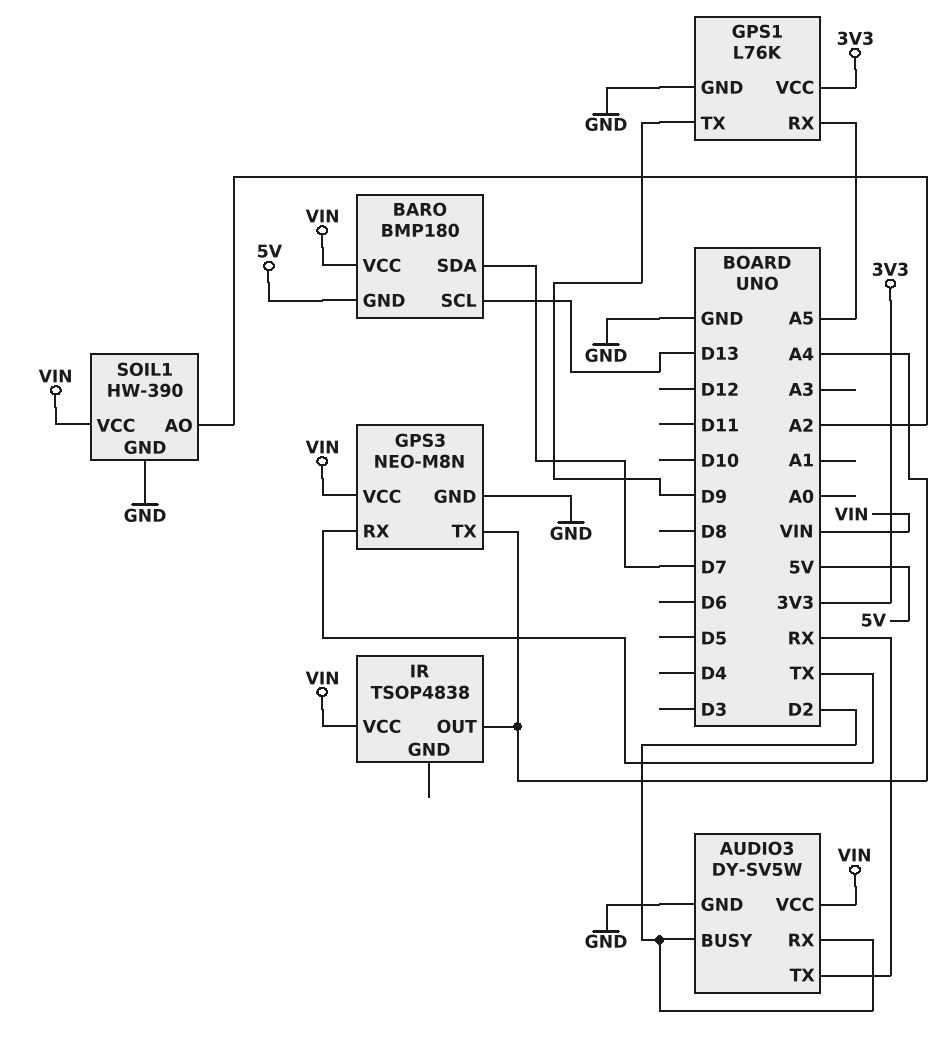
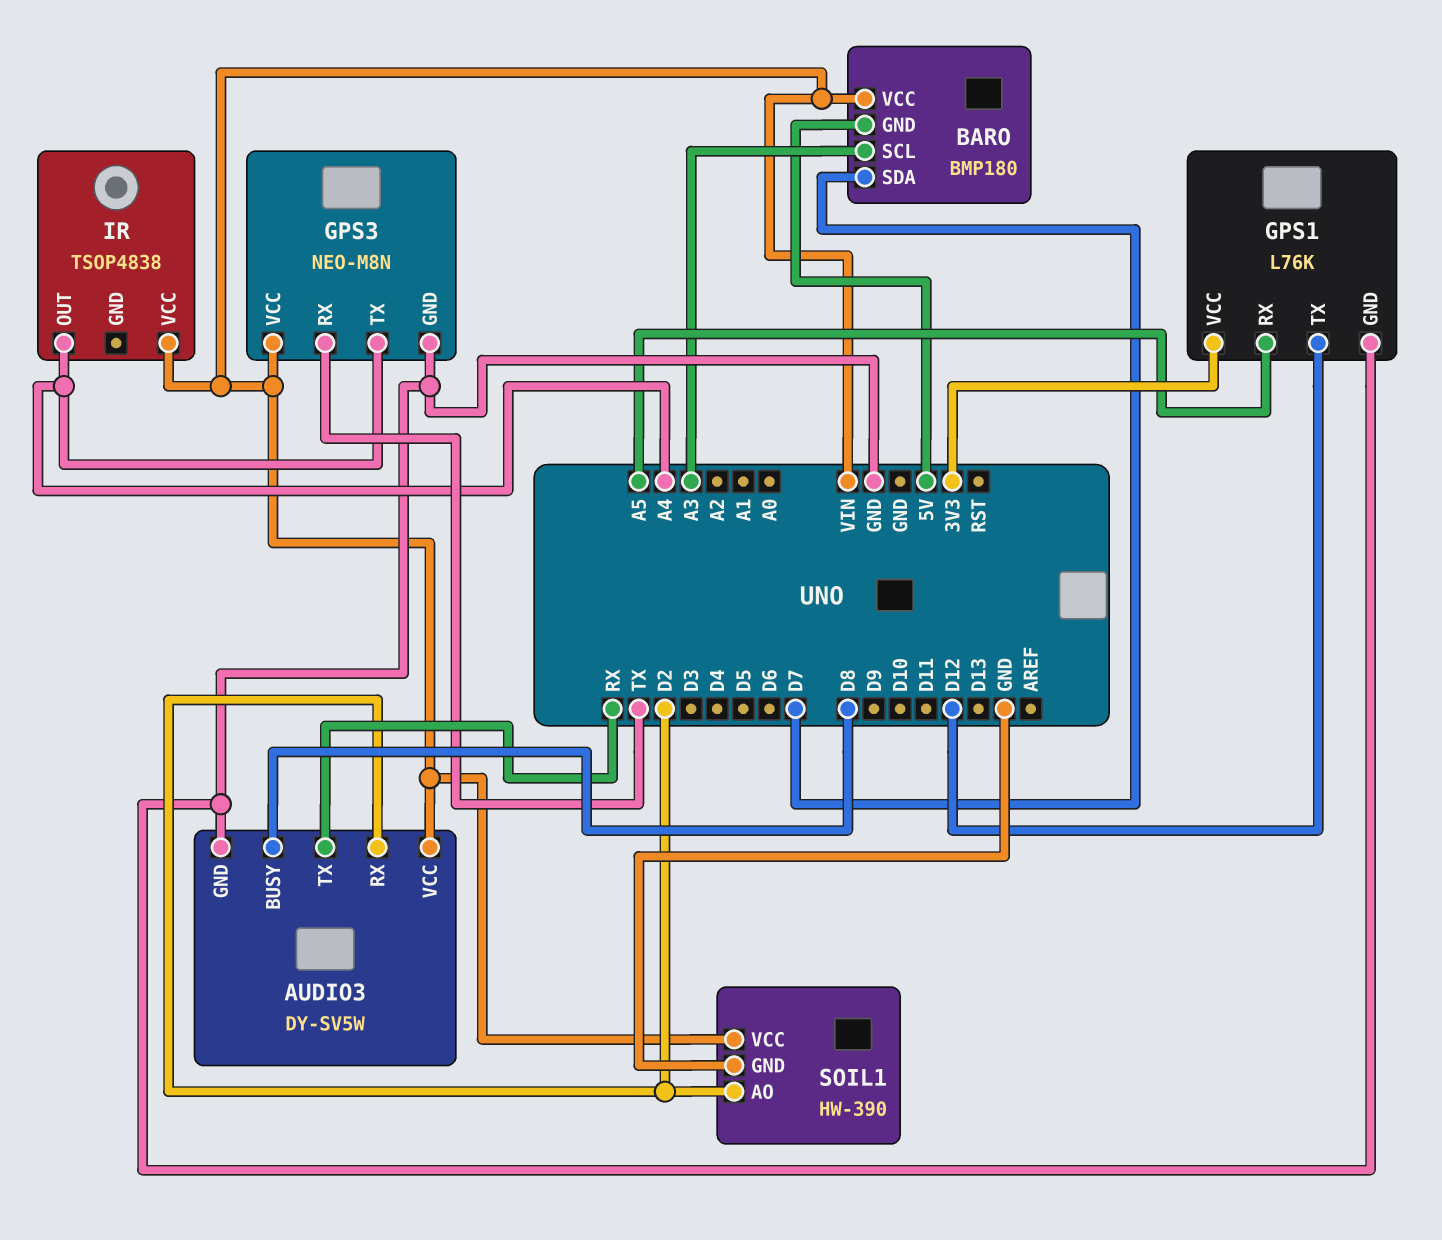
AUDIO3 pin BUSY: D2 -> D8
BARO pin SCL: D13 -> A3
GPS1 pin TX: D9 -> D12
SOIL1 pin AO: A2 -> D2

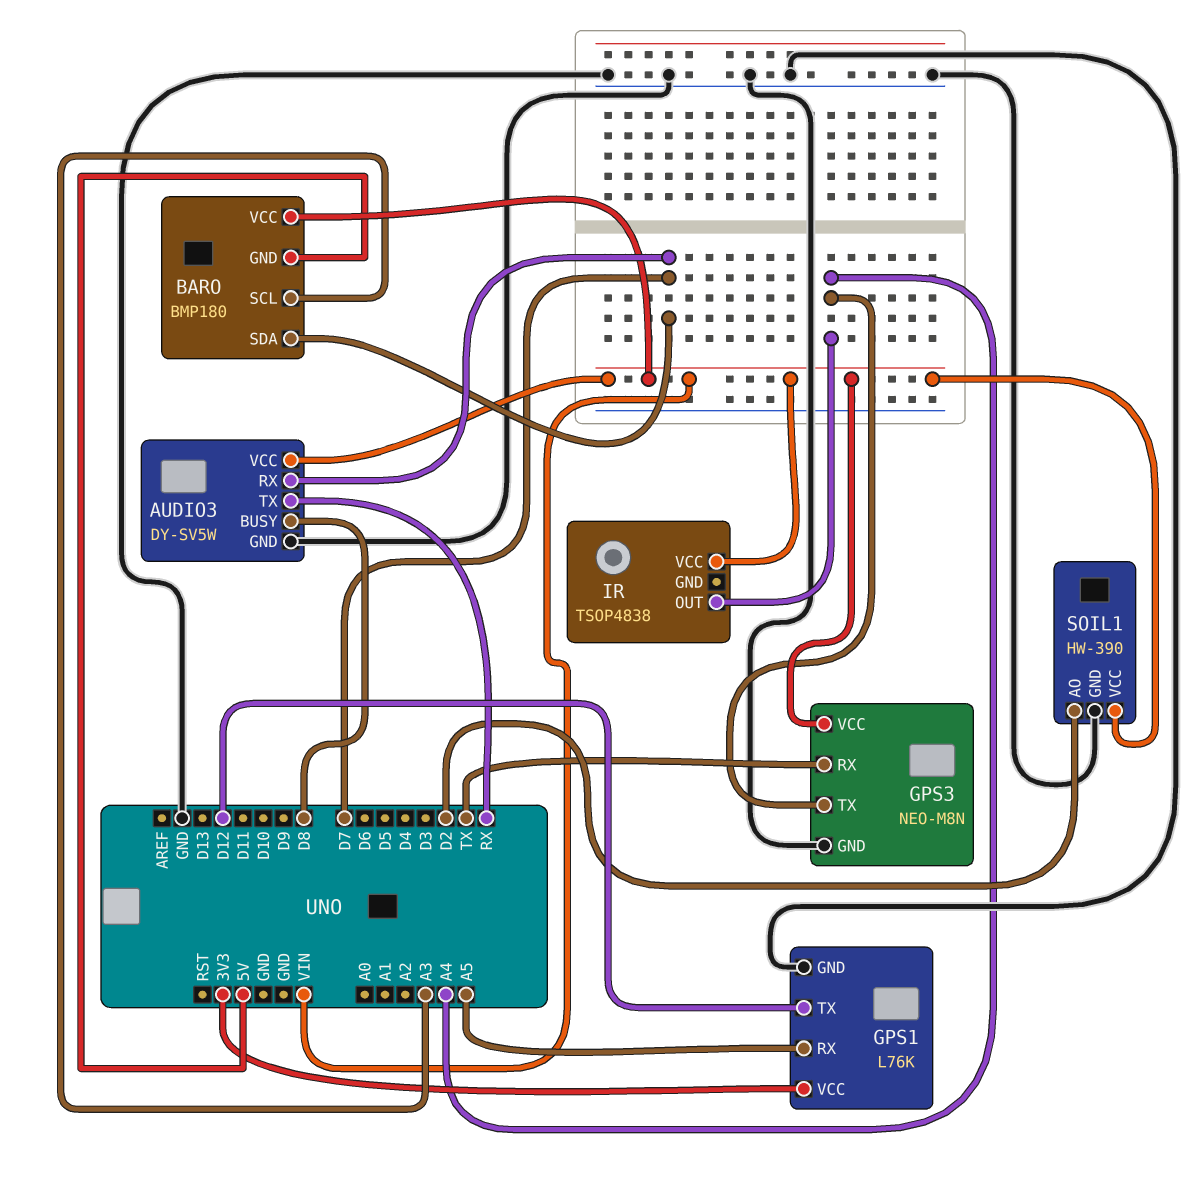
AUDIO3 pin RX: D2 -> D7

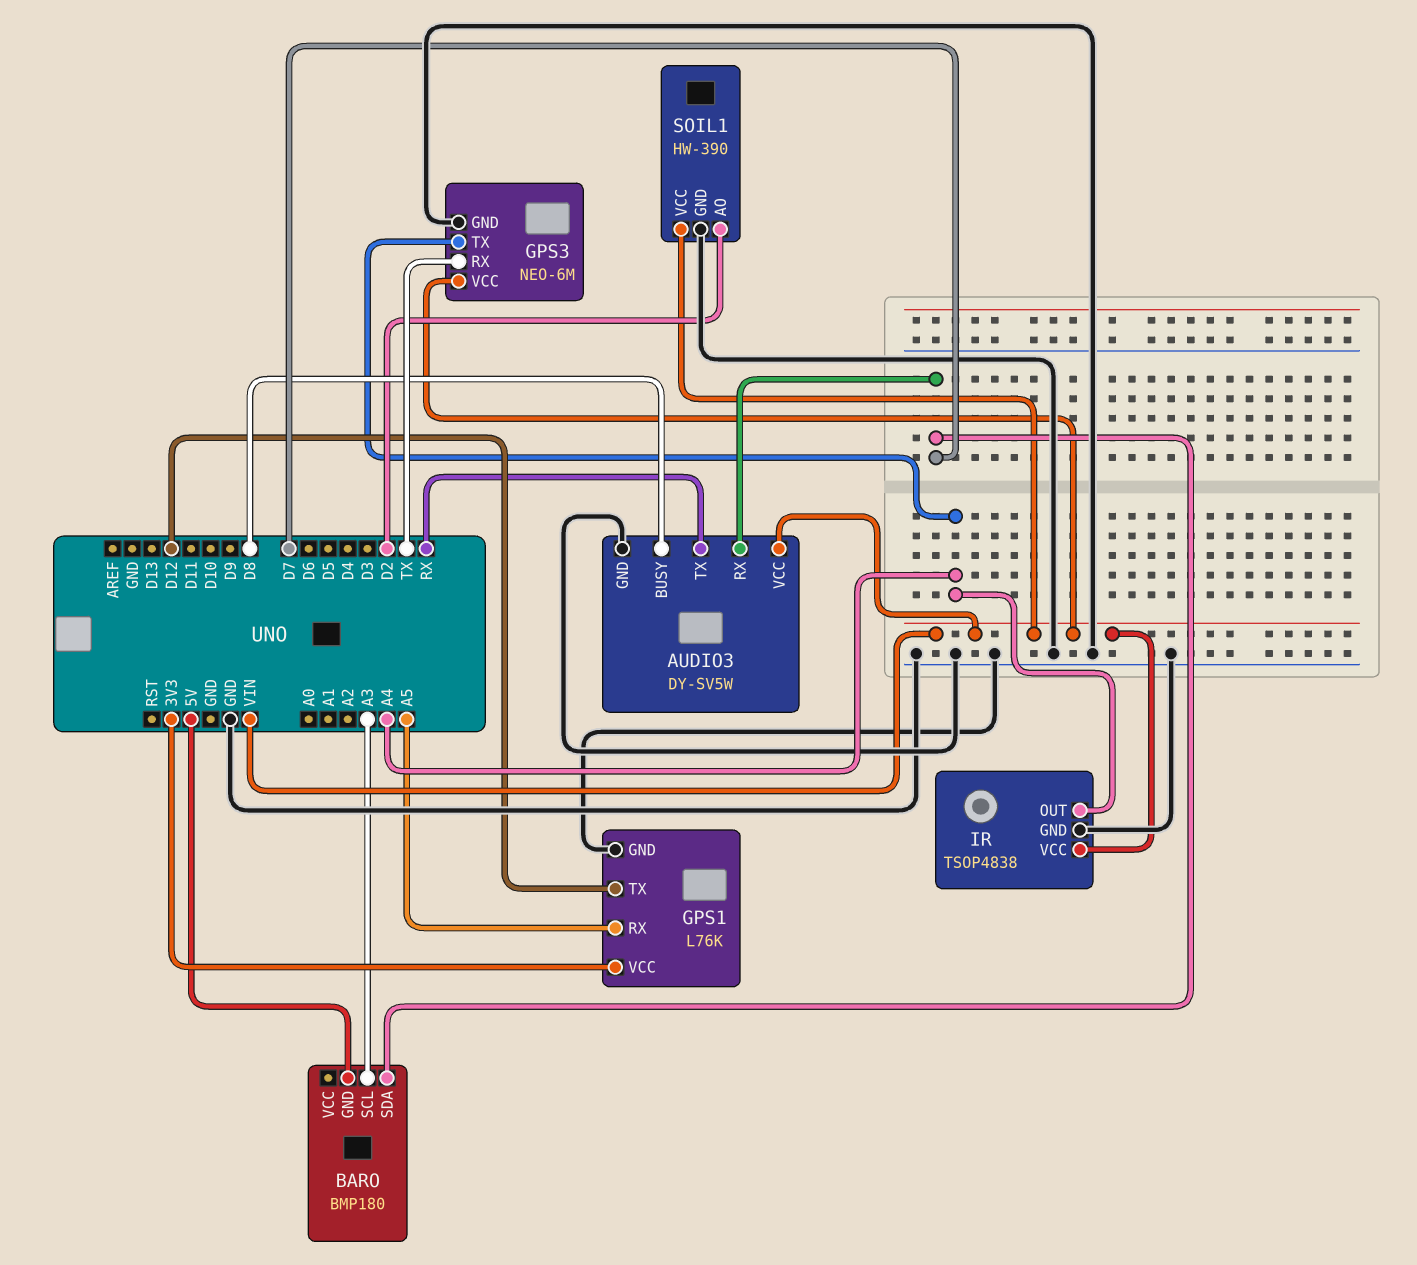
BARO pin VCC: VIN -> none
GPS3: NEO-M8N -> NEO-6M
IR pin GND: none -> GND

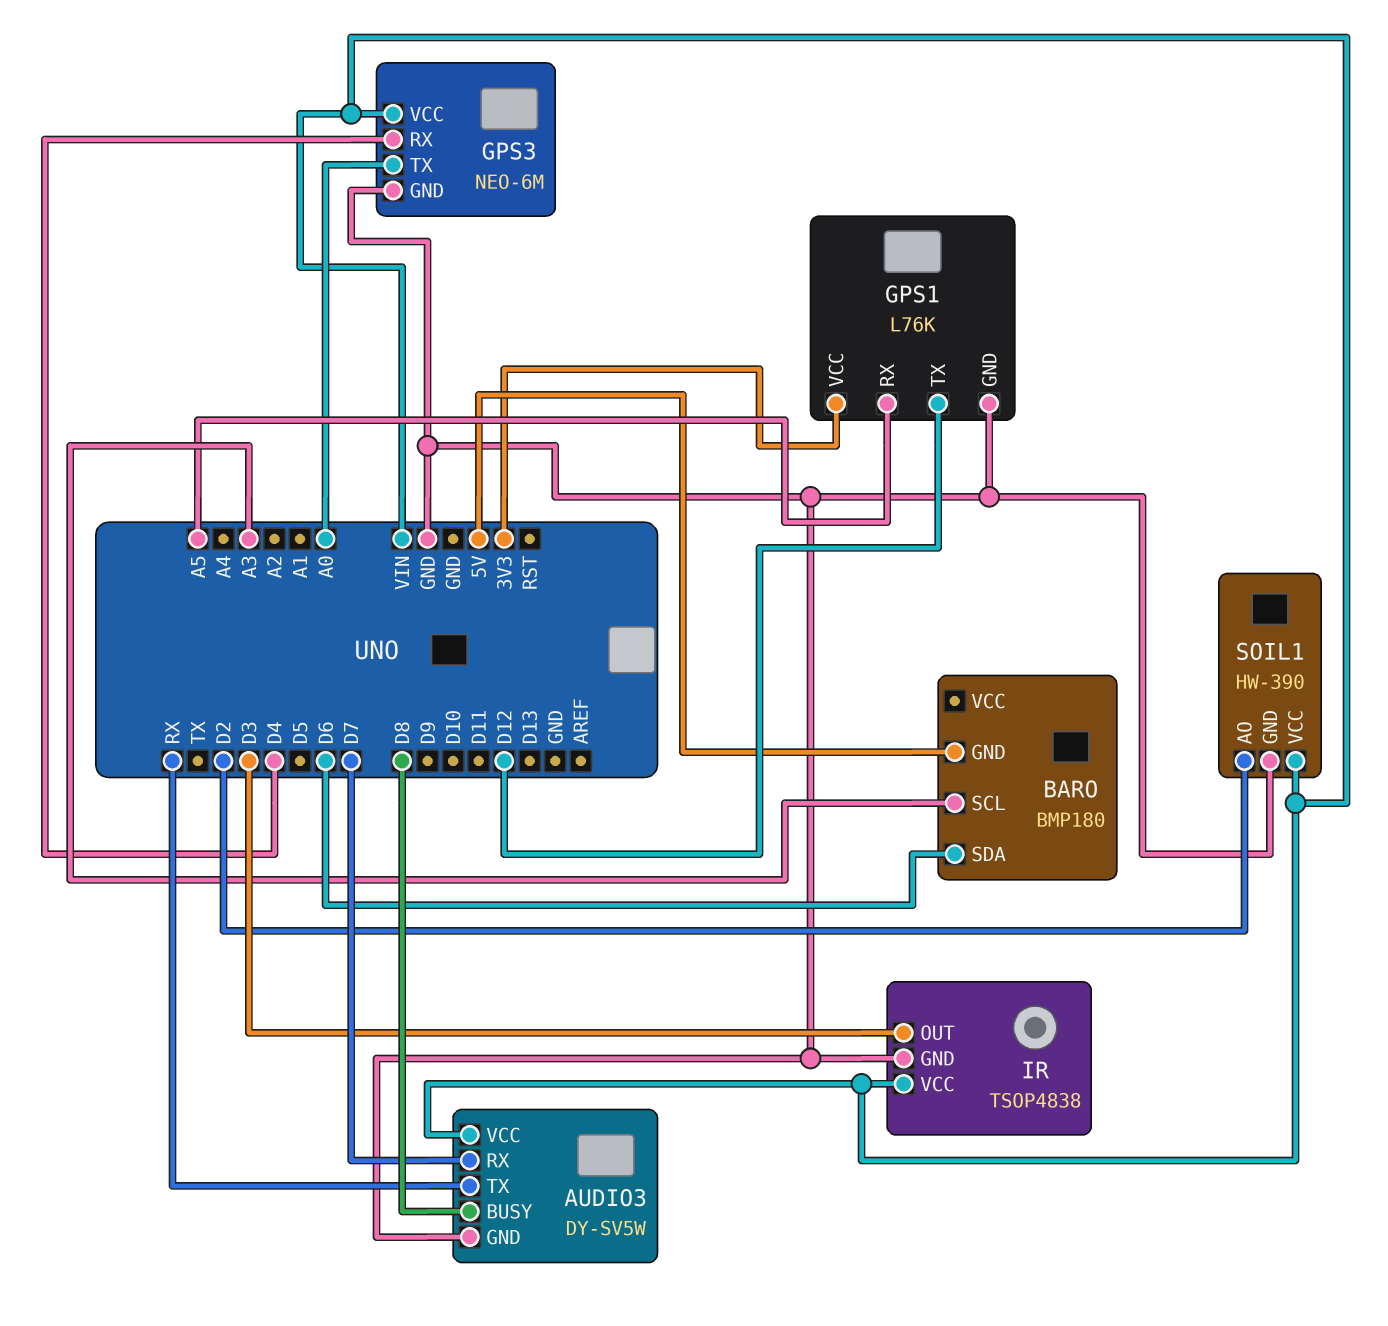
BARO pin SDA: D7 -> D6
GPS3 pin RX: TX -> D4
GPS3 pin TX: A4 -> A0
IR pin OUT: A4 -> D3

